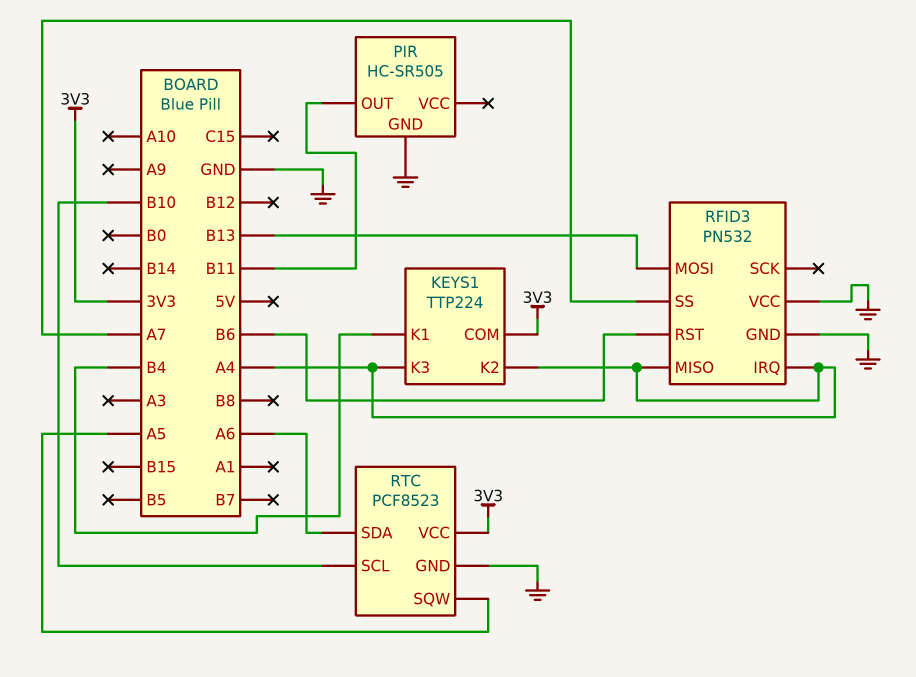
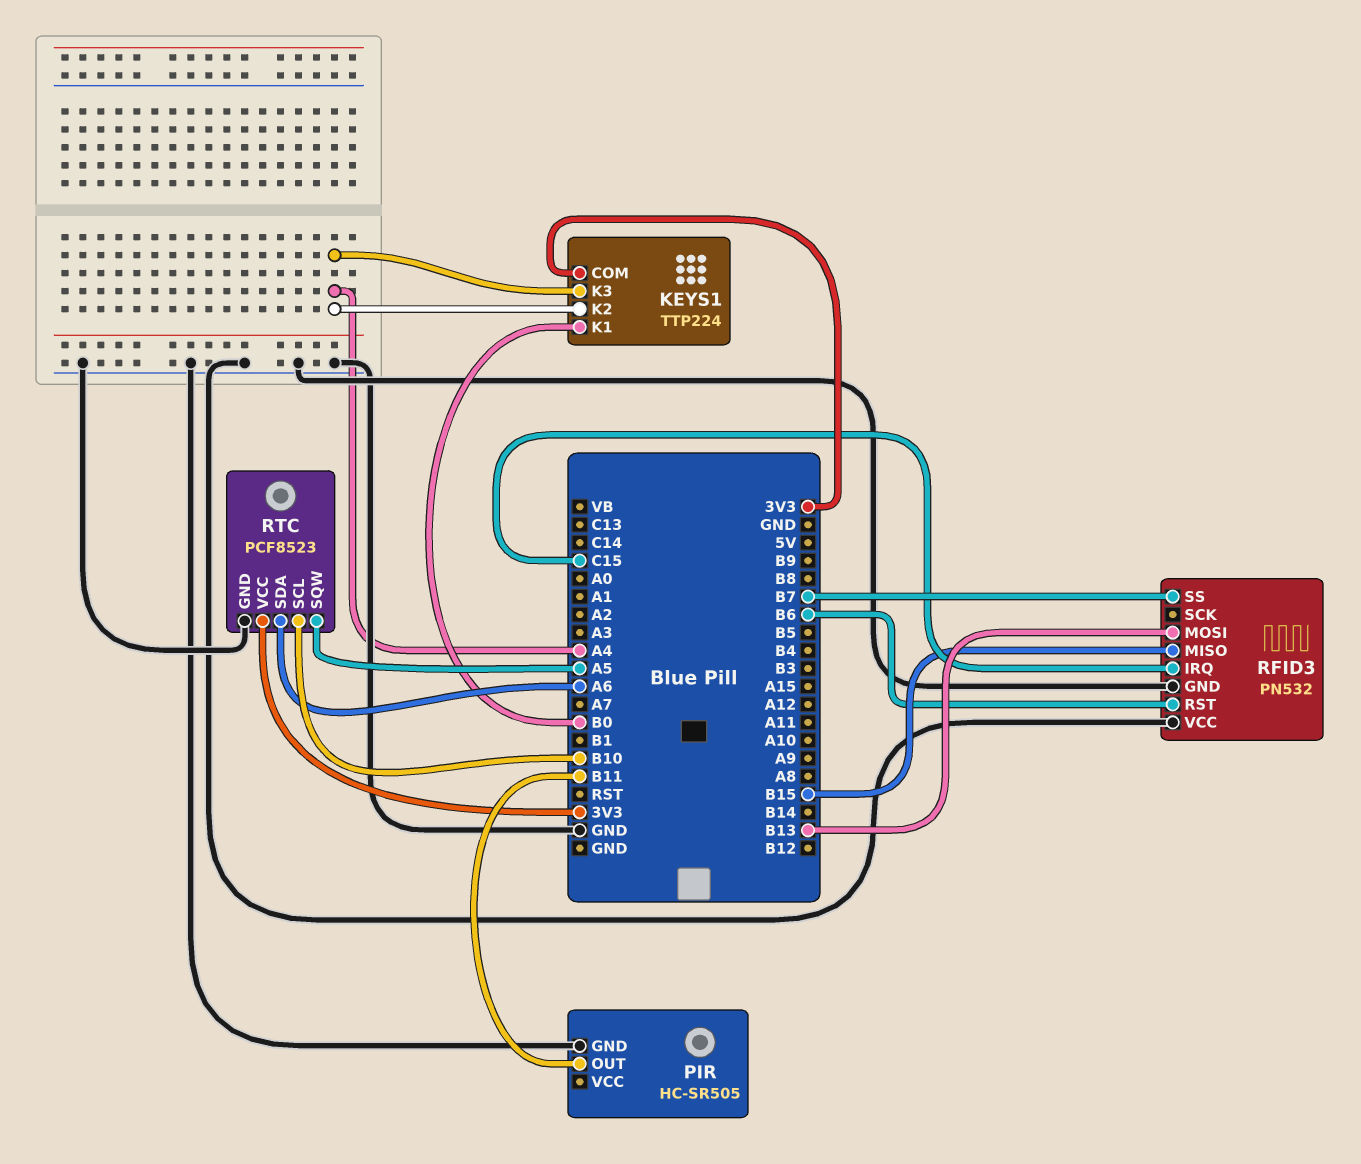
KEYS1 pin K1: B4 -> B0
RFID3 pin IRQ: A4 -> C15
RFID3 pin MISO: A4 -> B15
RFID3 pin SS: A7 -> B7

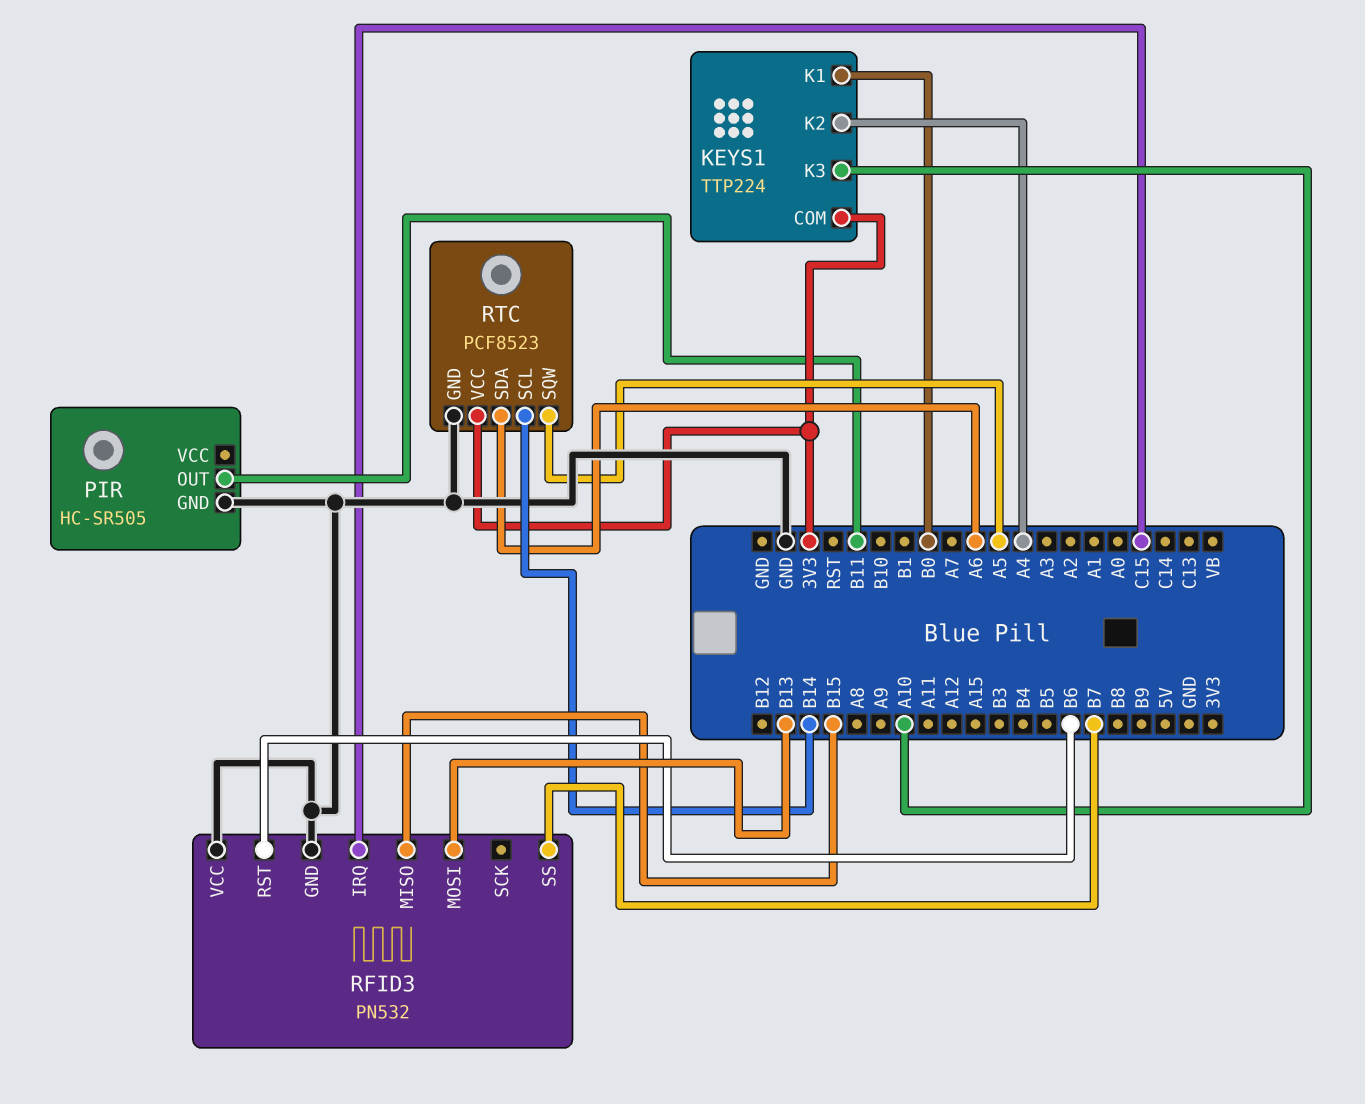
KEYS1 pin K3: A4 -> A10
RTC pin SCL: B10 -> B14

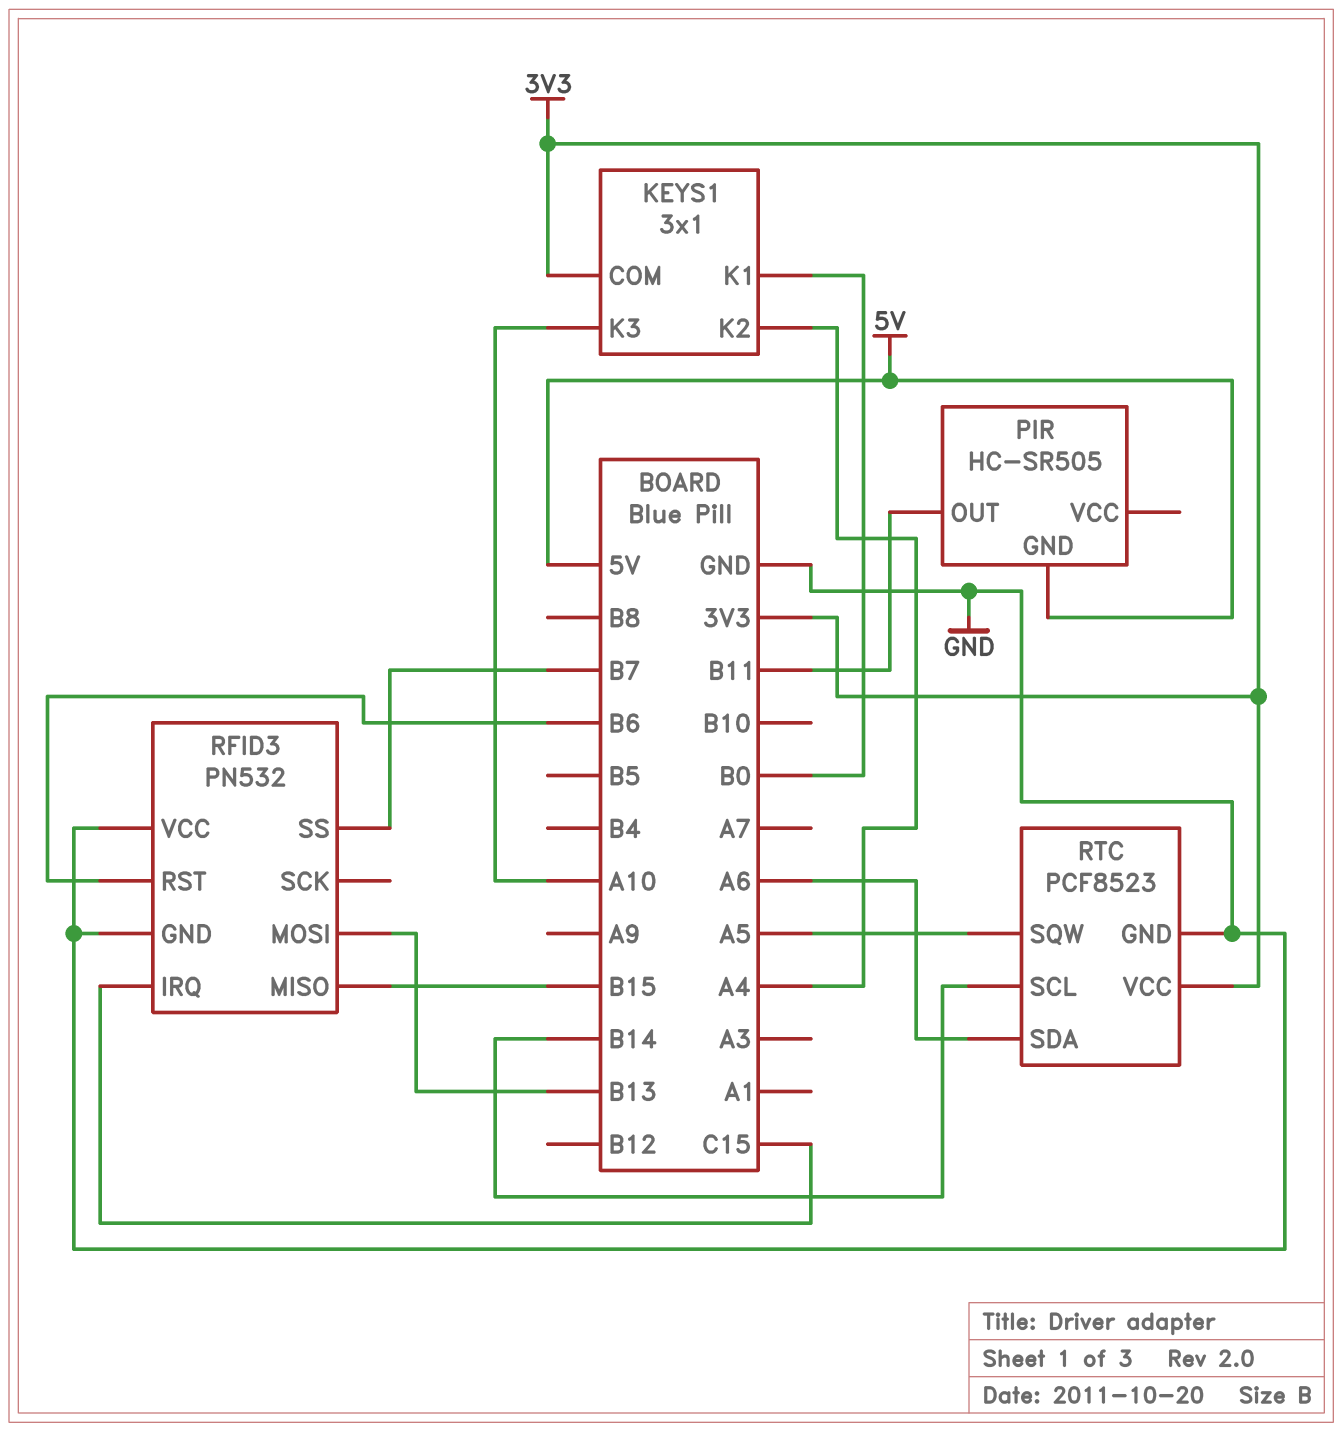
KEYS1: TTP224 -> 3x1
PIR pin GND: GND -> 5V

